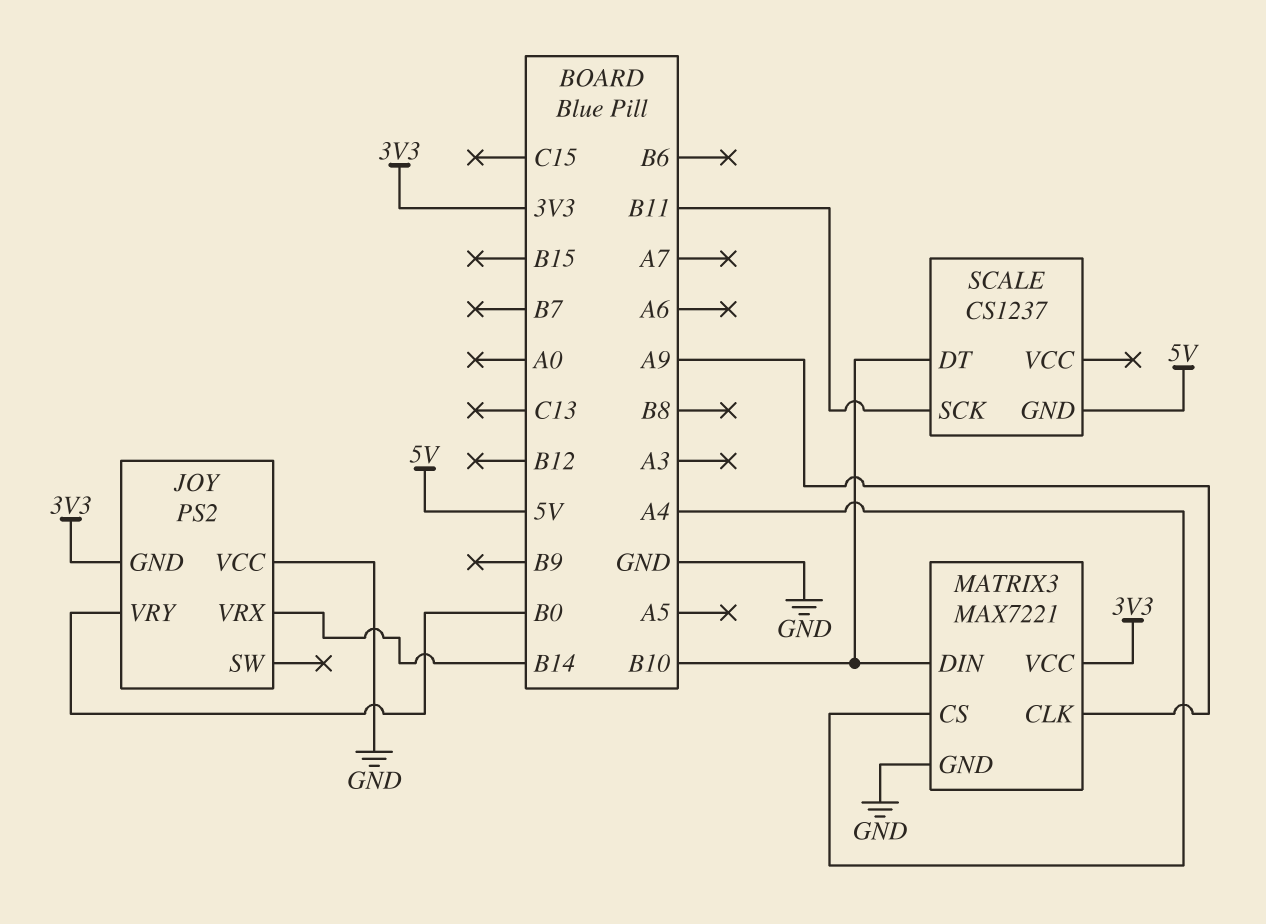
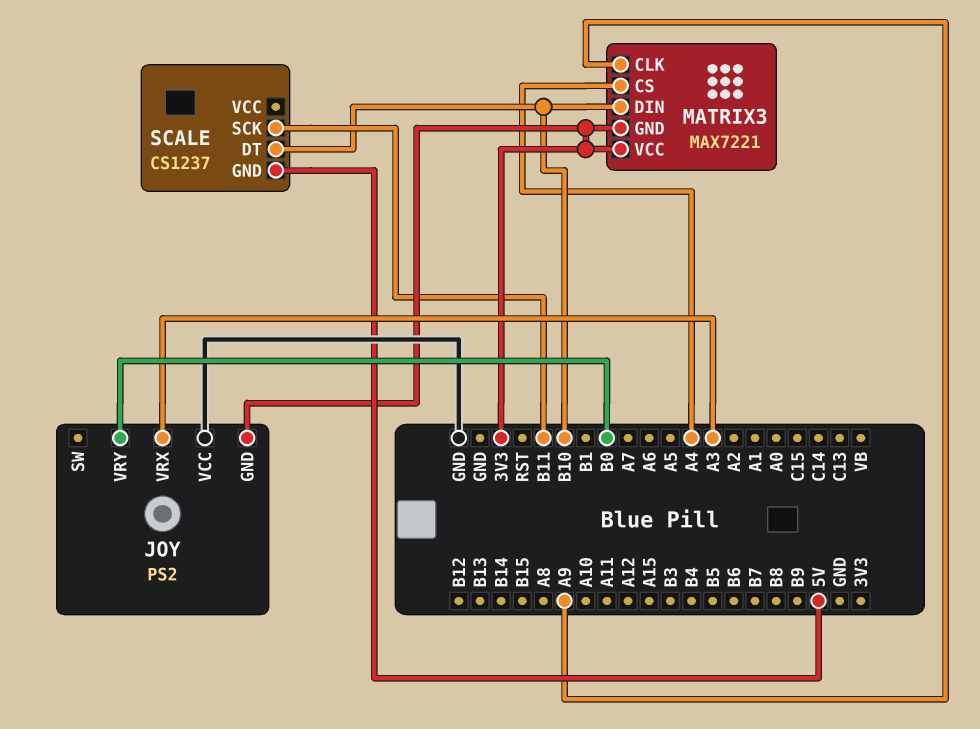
JOY pin VRX: B14 -> A3
MATRIX3 pin GND: GND -> 3V3

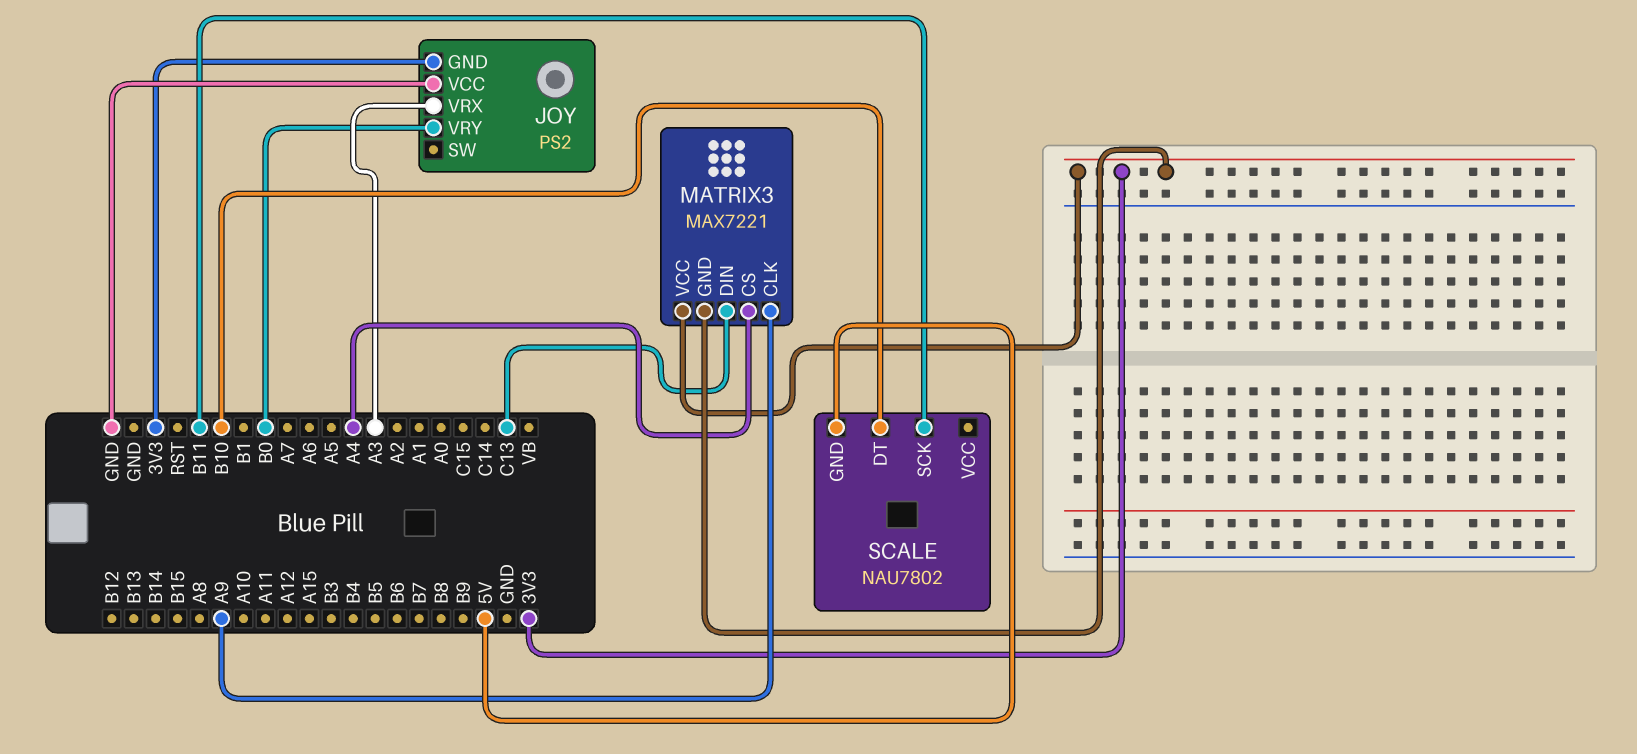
MATRIX3 pin DIN: B10 -> C13
SCALE: CS1237 -> NAU7802

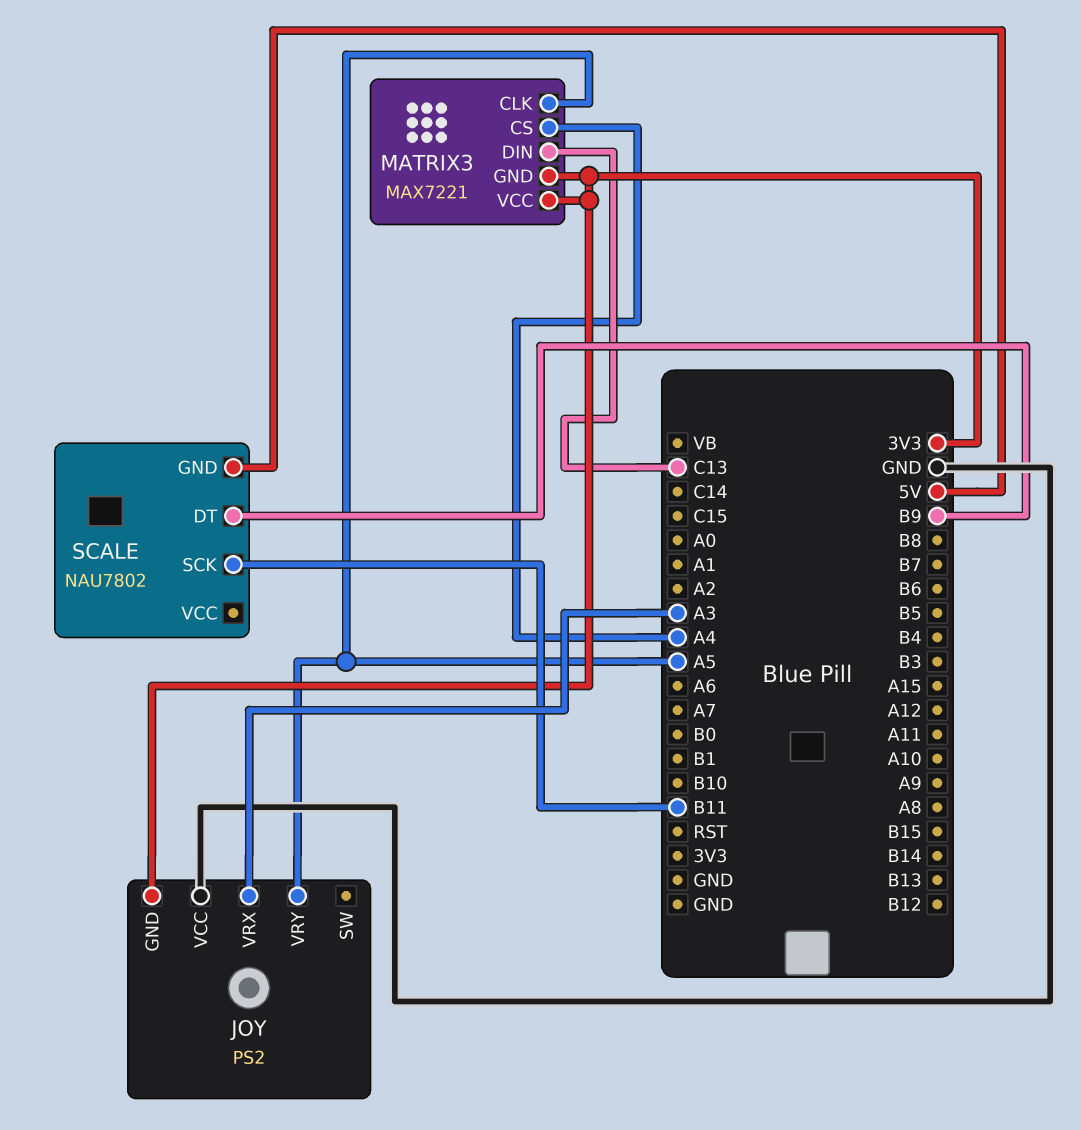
JOY pin VRY: B0 -> A5
MATRIX3 pin CLK: A9 -> A5
SCALE pin DT: B10 -> B9

